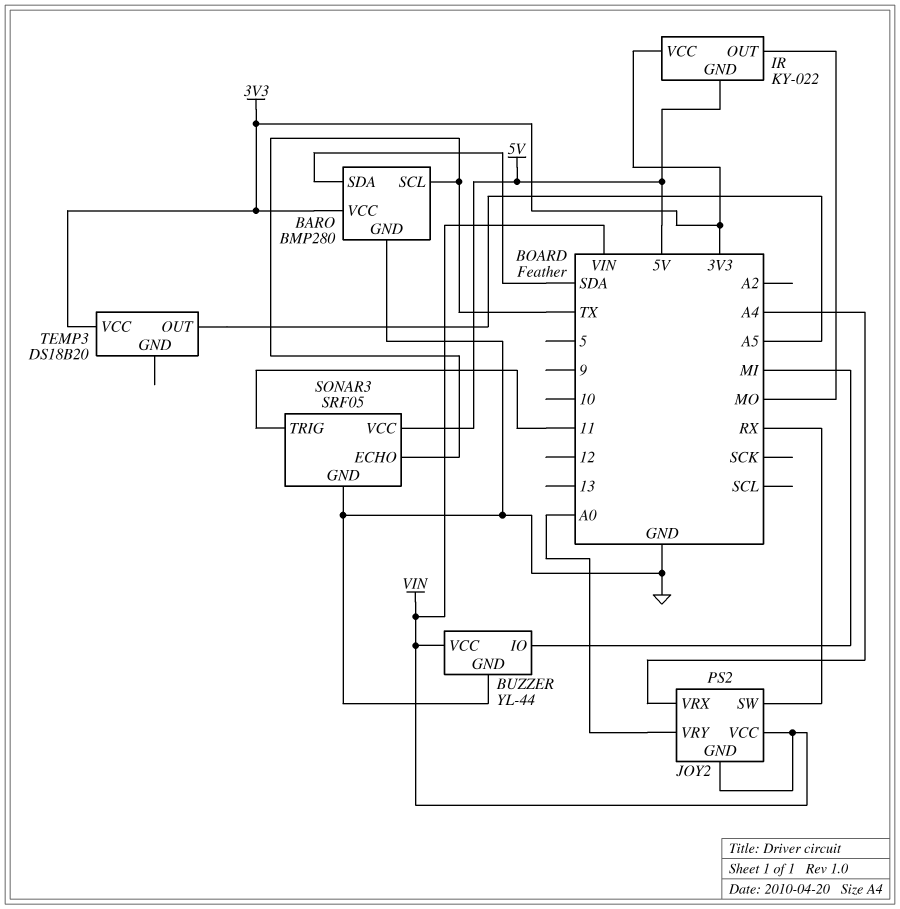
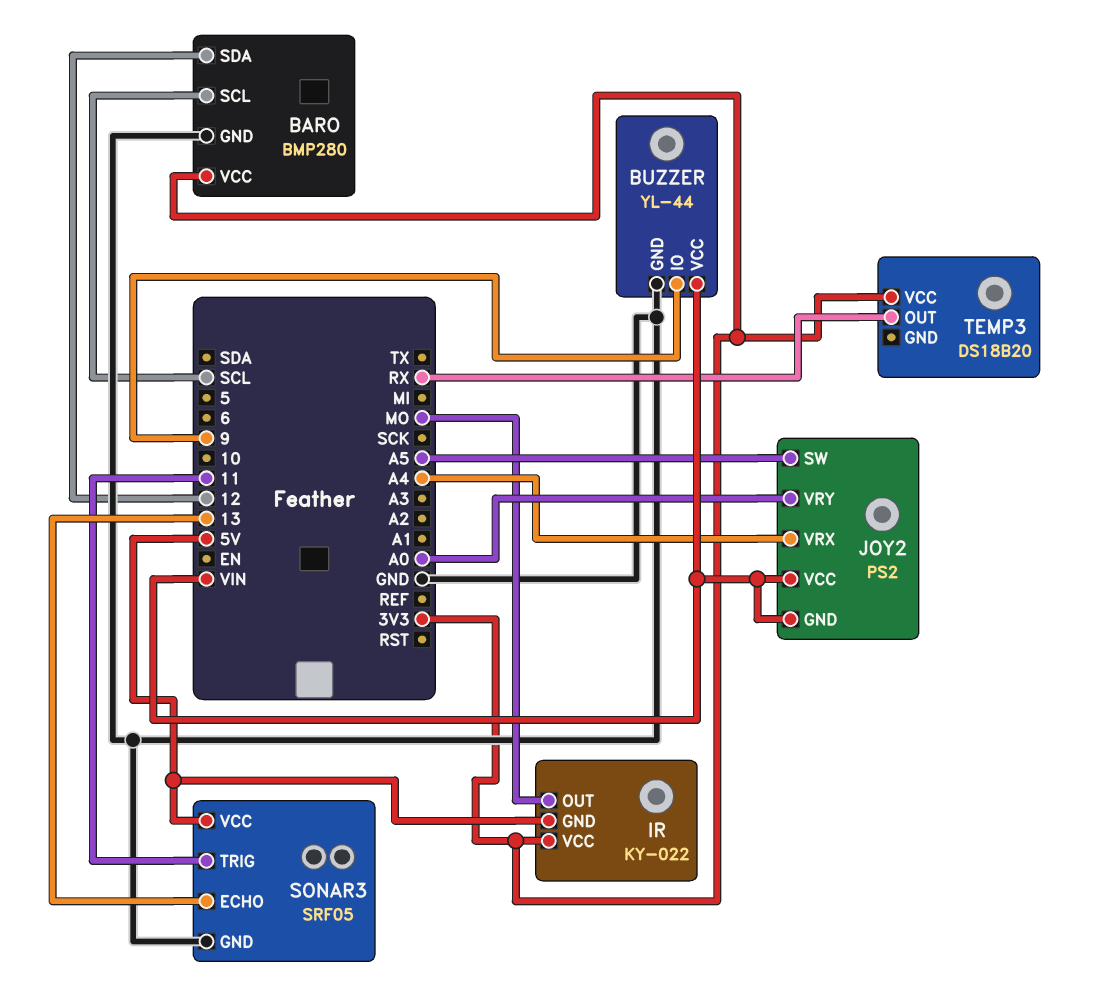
BARO pin SCL: TX -> SCL
BARO pin SDA: SDA -> 12
BUZZER pin IO: MI -> 9
JOY2 pin SW: RX -> A5
SONAR3 pin ECHO: TX -> 13
TEMP3 pin OUT: A5 -> RX

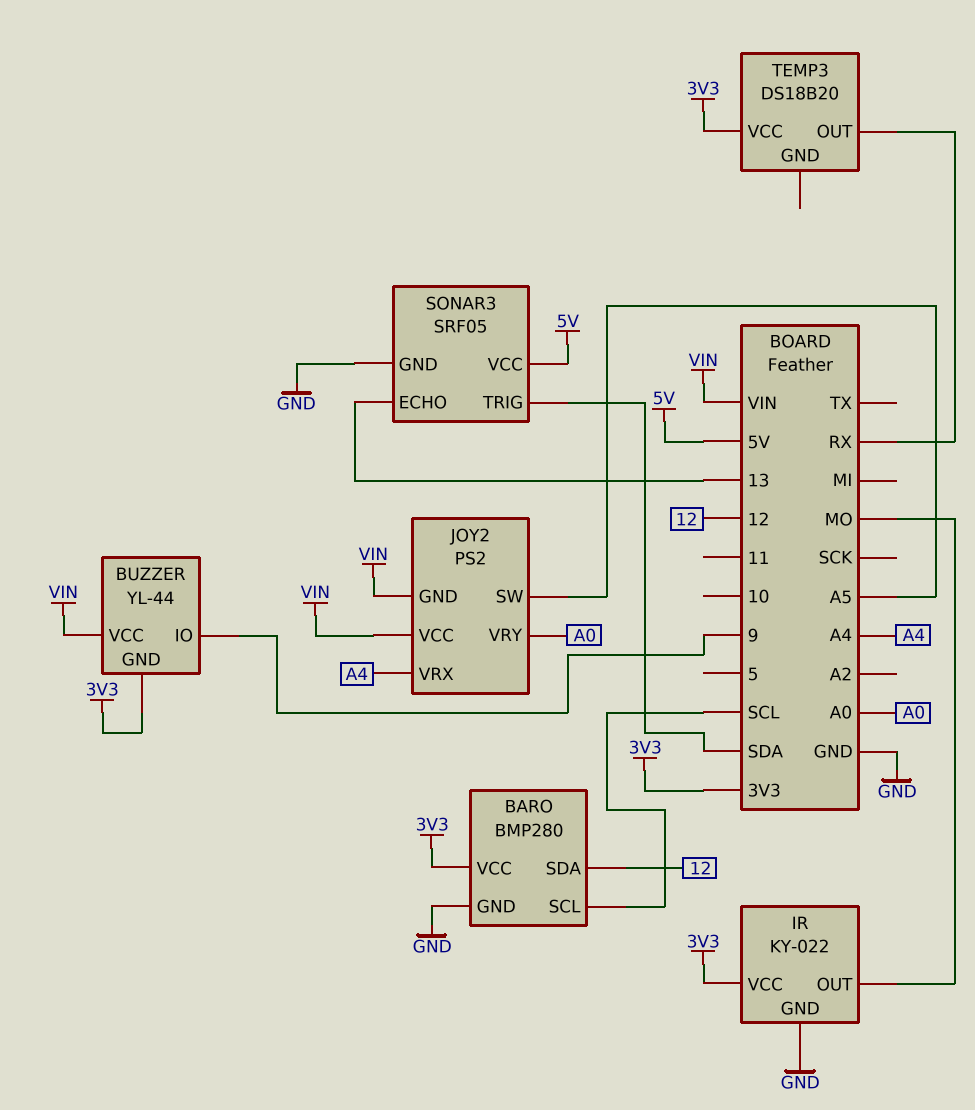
BUZZER pin GND: GND -> 3V3
IR pin GND: 5V -> GND
SONAR3 pin TRIG: 11 -> SDA

